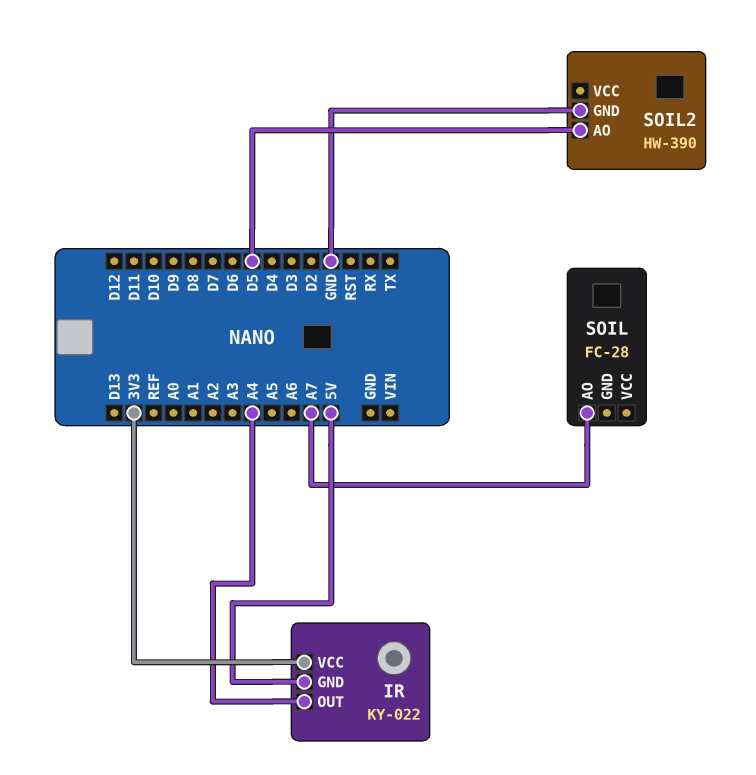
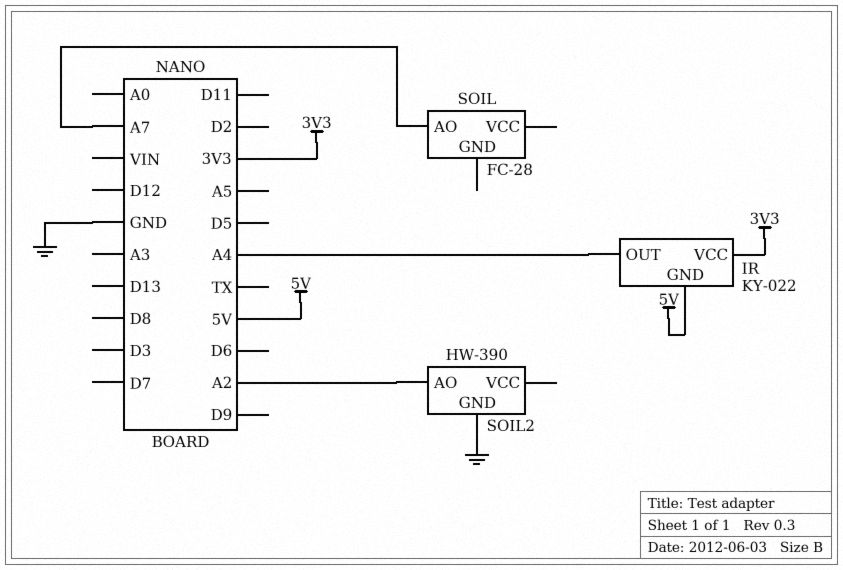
SOIL2 pin AO: D5 -> A2

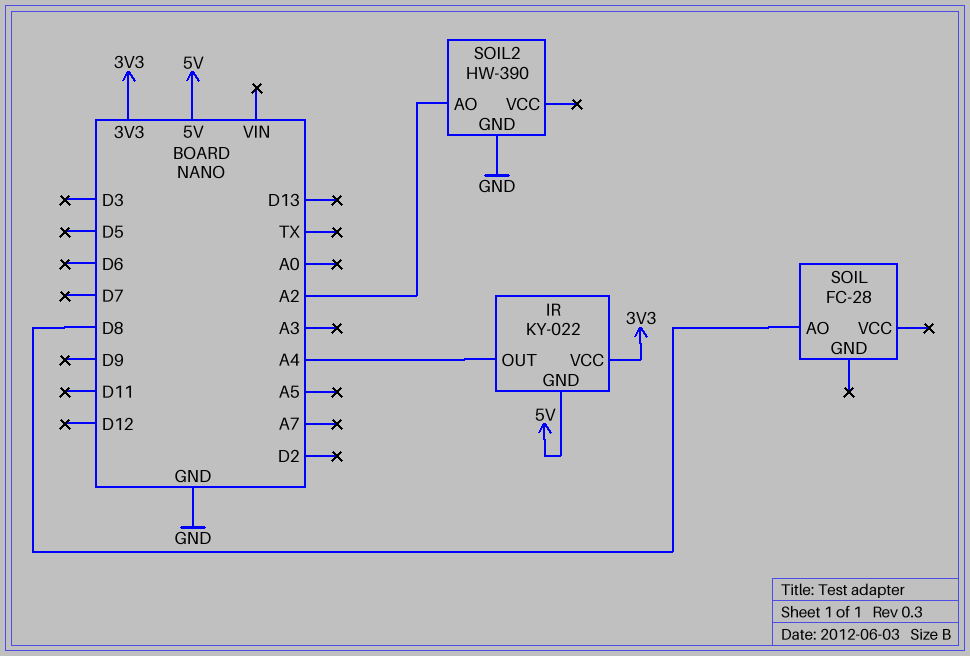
SOIL pin AO: A7 -> D8

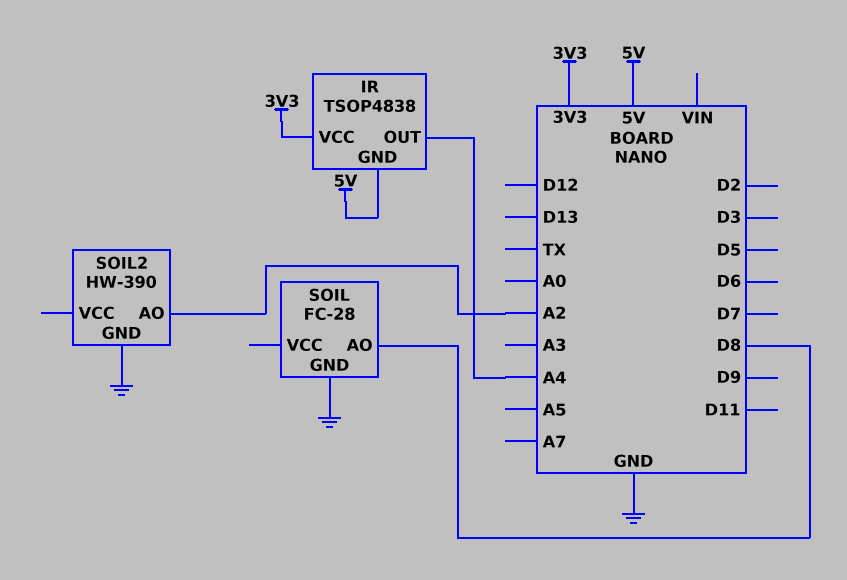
IR: KY-022 -> TSOP4838
SOIL pin GND: none -> GND

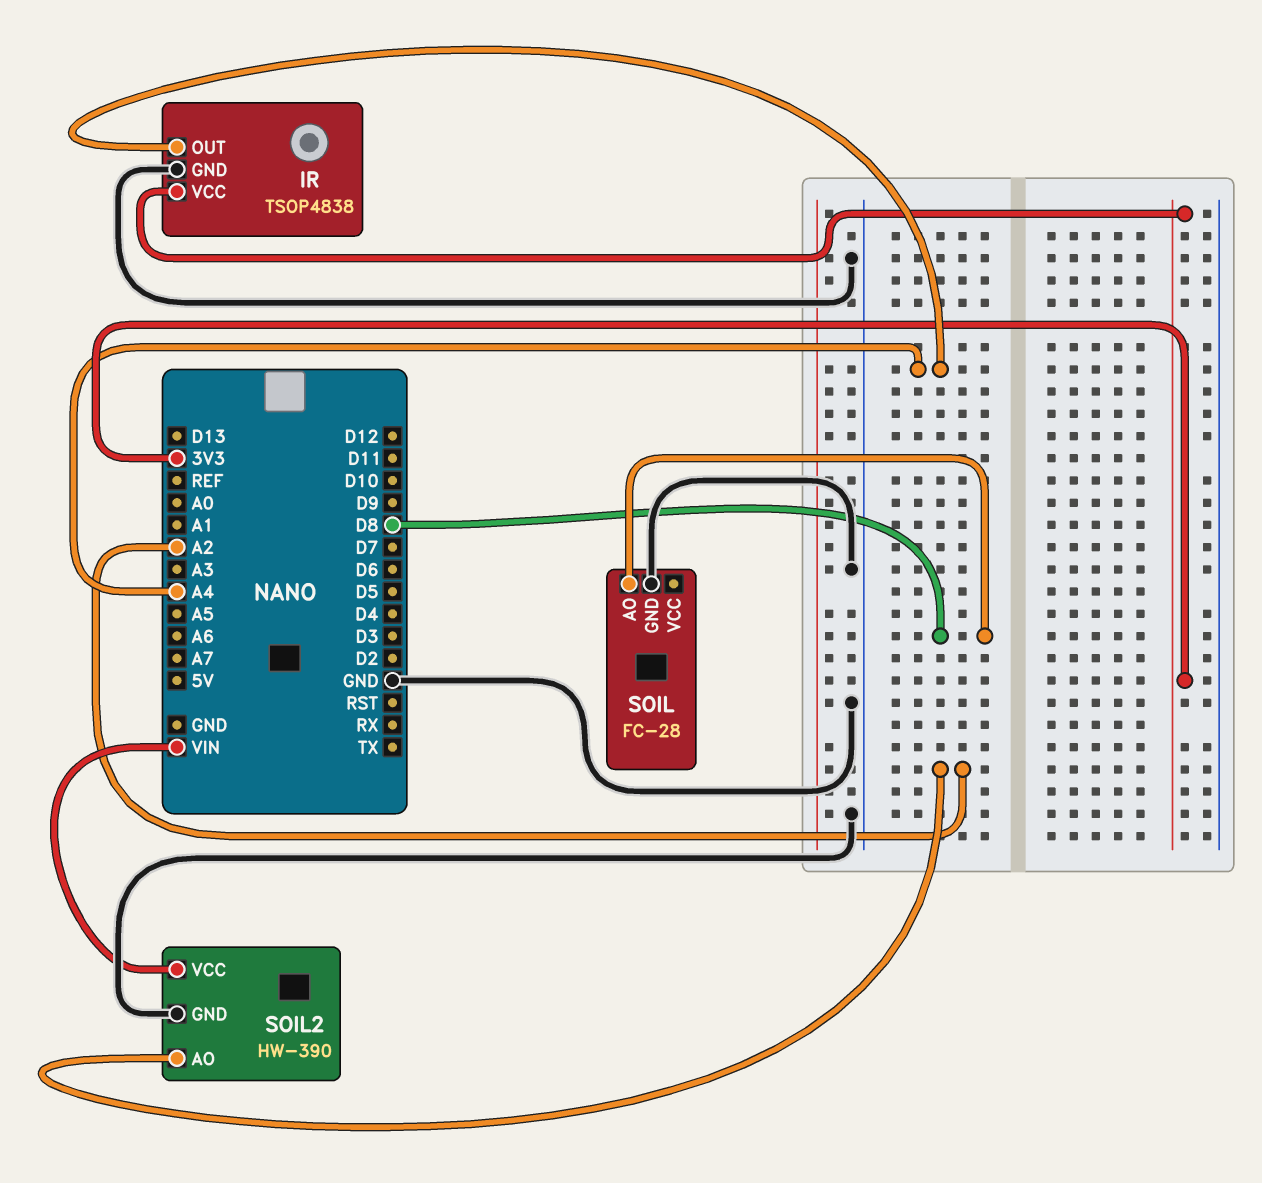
IR pin GND: 5V -> GND
SOIL2 pin VCC: none -> VIN

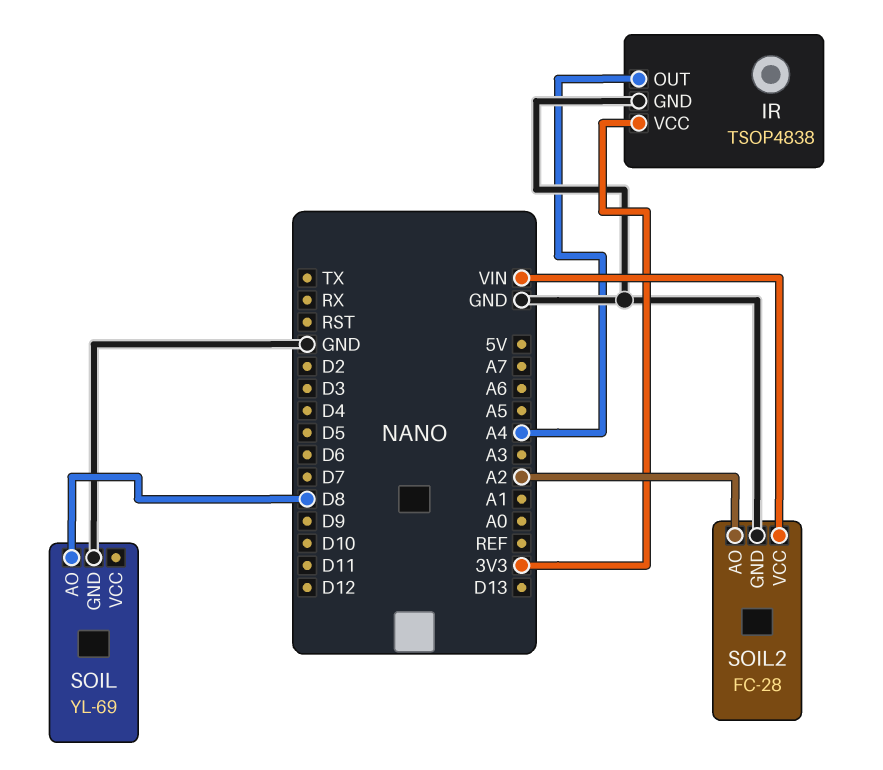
SOIL: FC-28 -> YL-69
SOIL2: HW-390 -> FC-28

